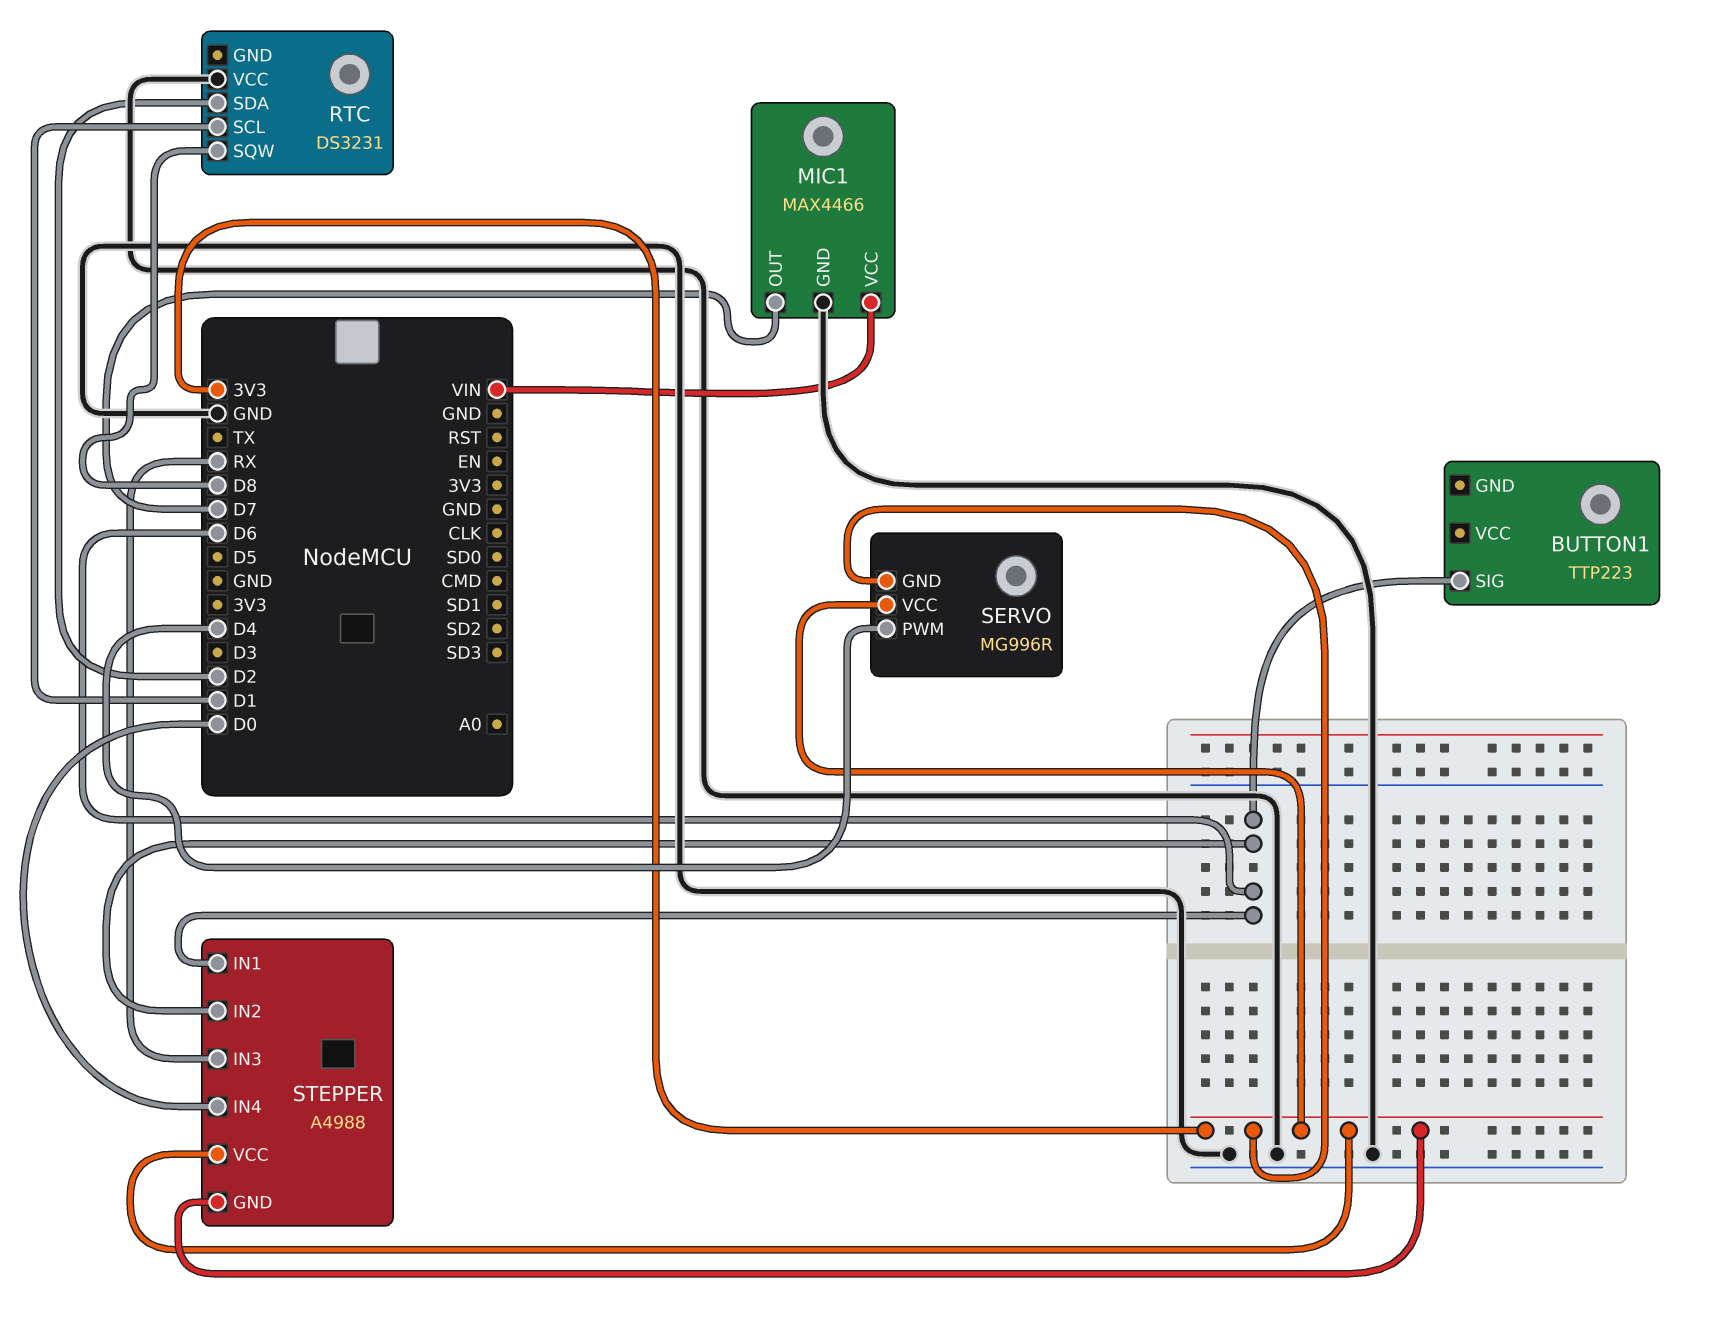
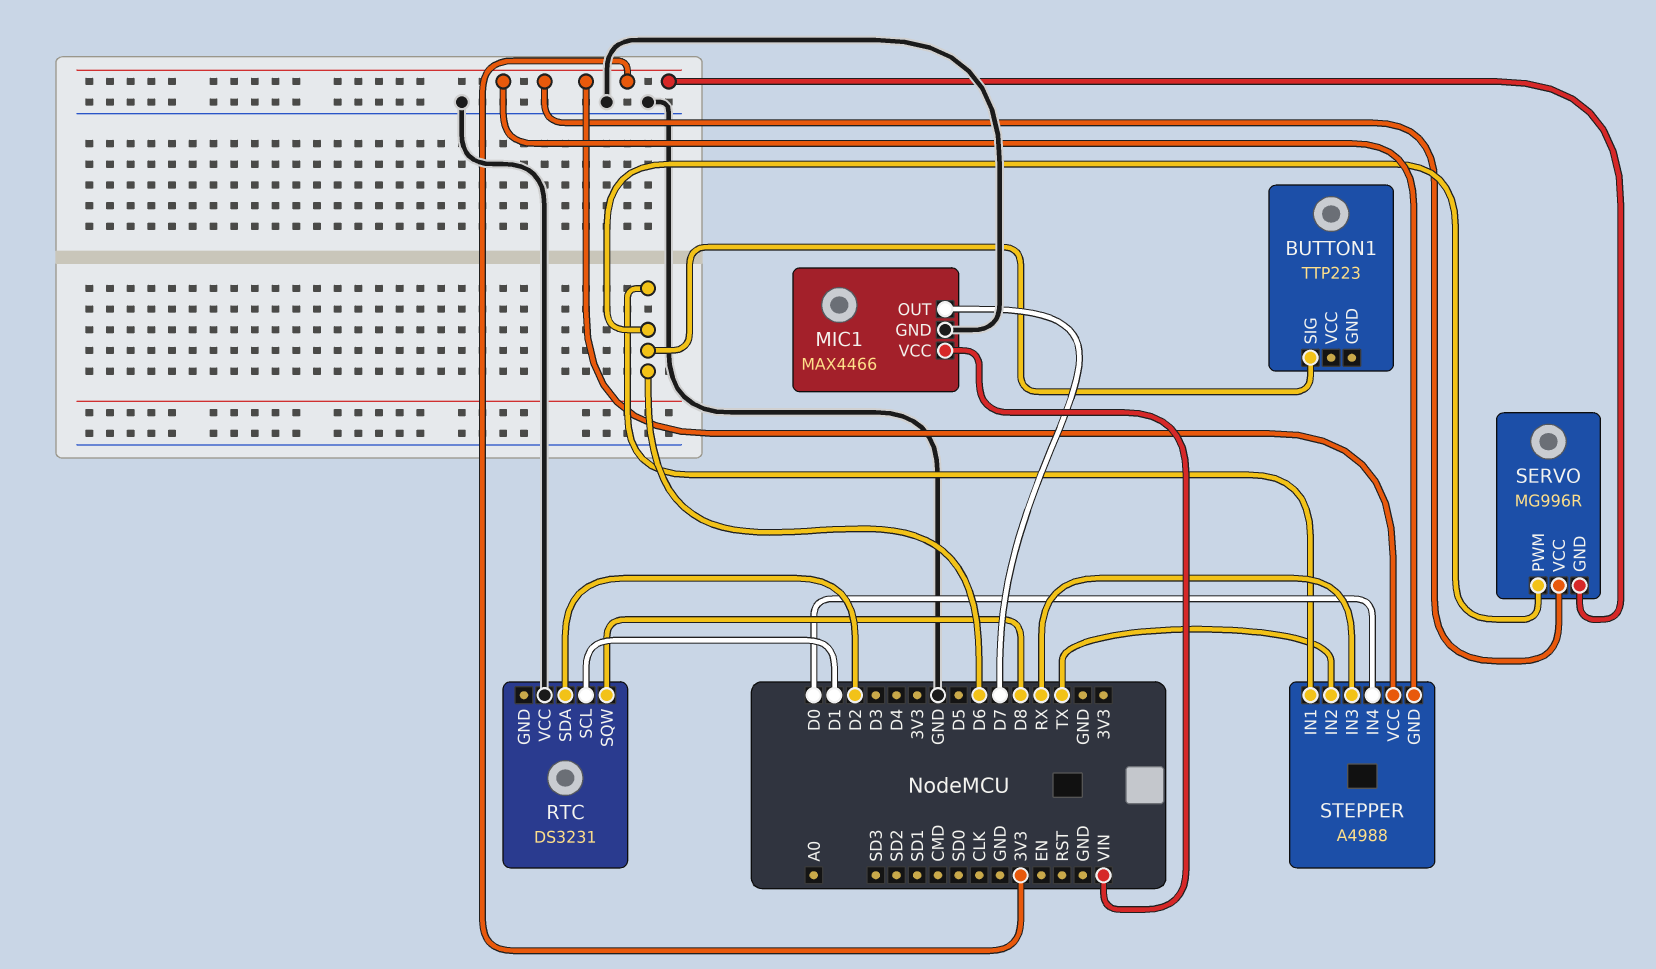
SERVO pin PWM: D4 -> D6
STEPPER pin IN2: D6 -> TX

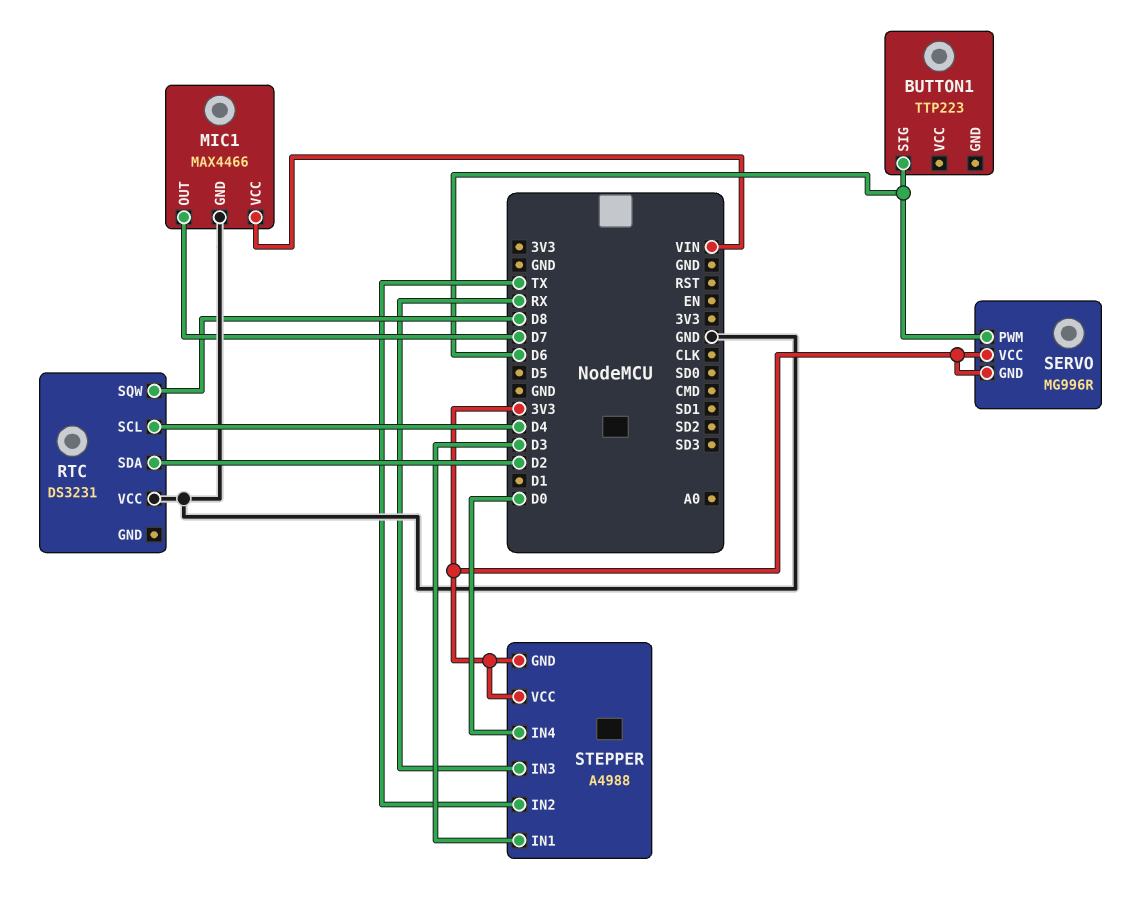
RTC pin SCL: D1 -> D4
STEPPER pin IN1: D6 -> D3

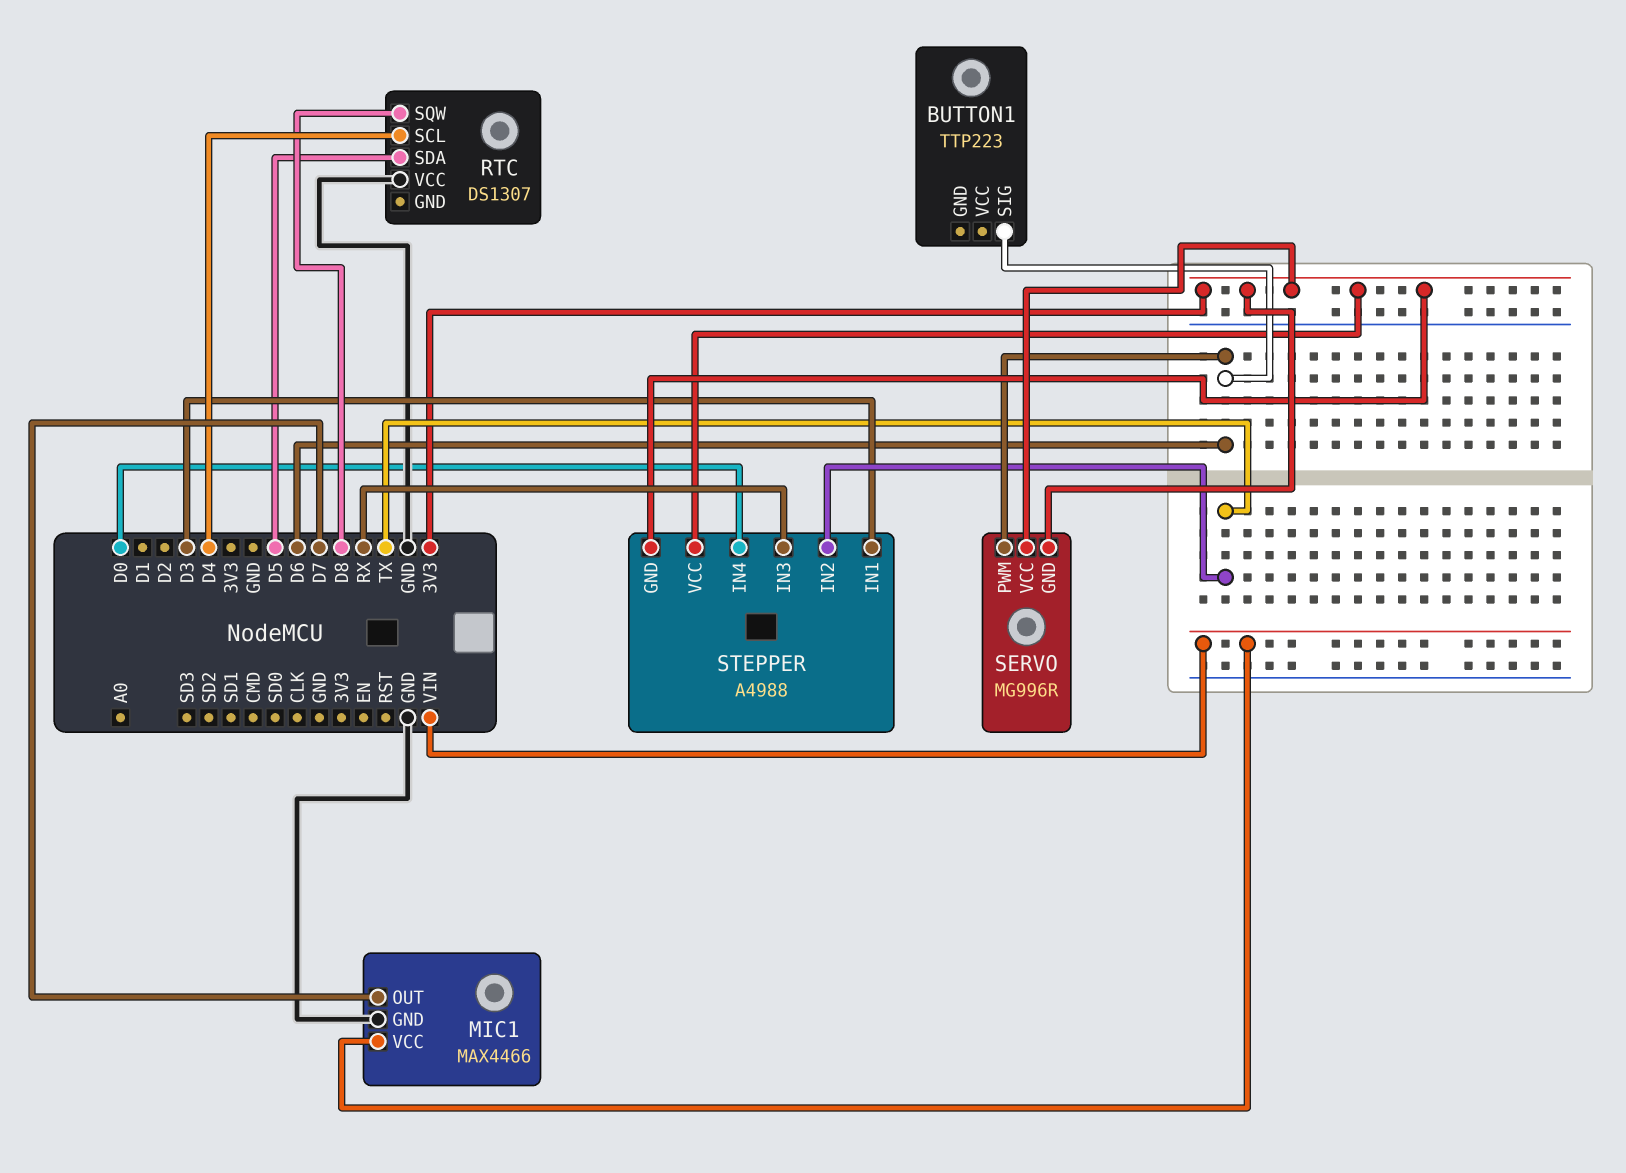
RTC: DS3231 -> DS1307
RTC pin SDA: D2 -> D5

